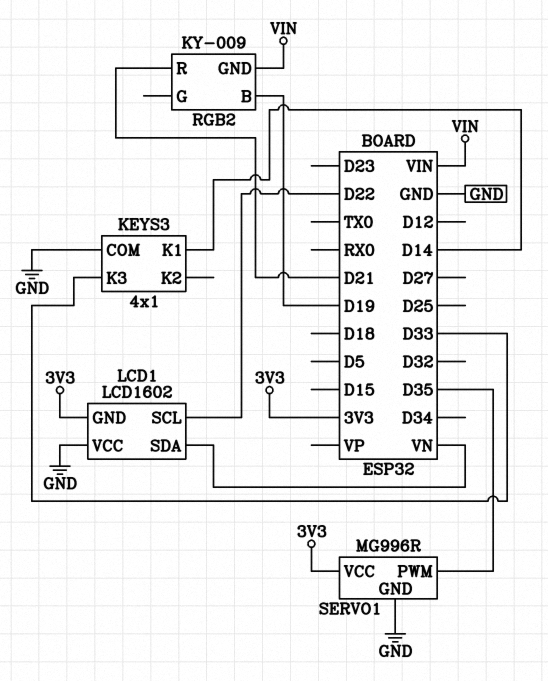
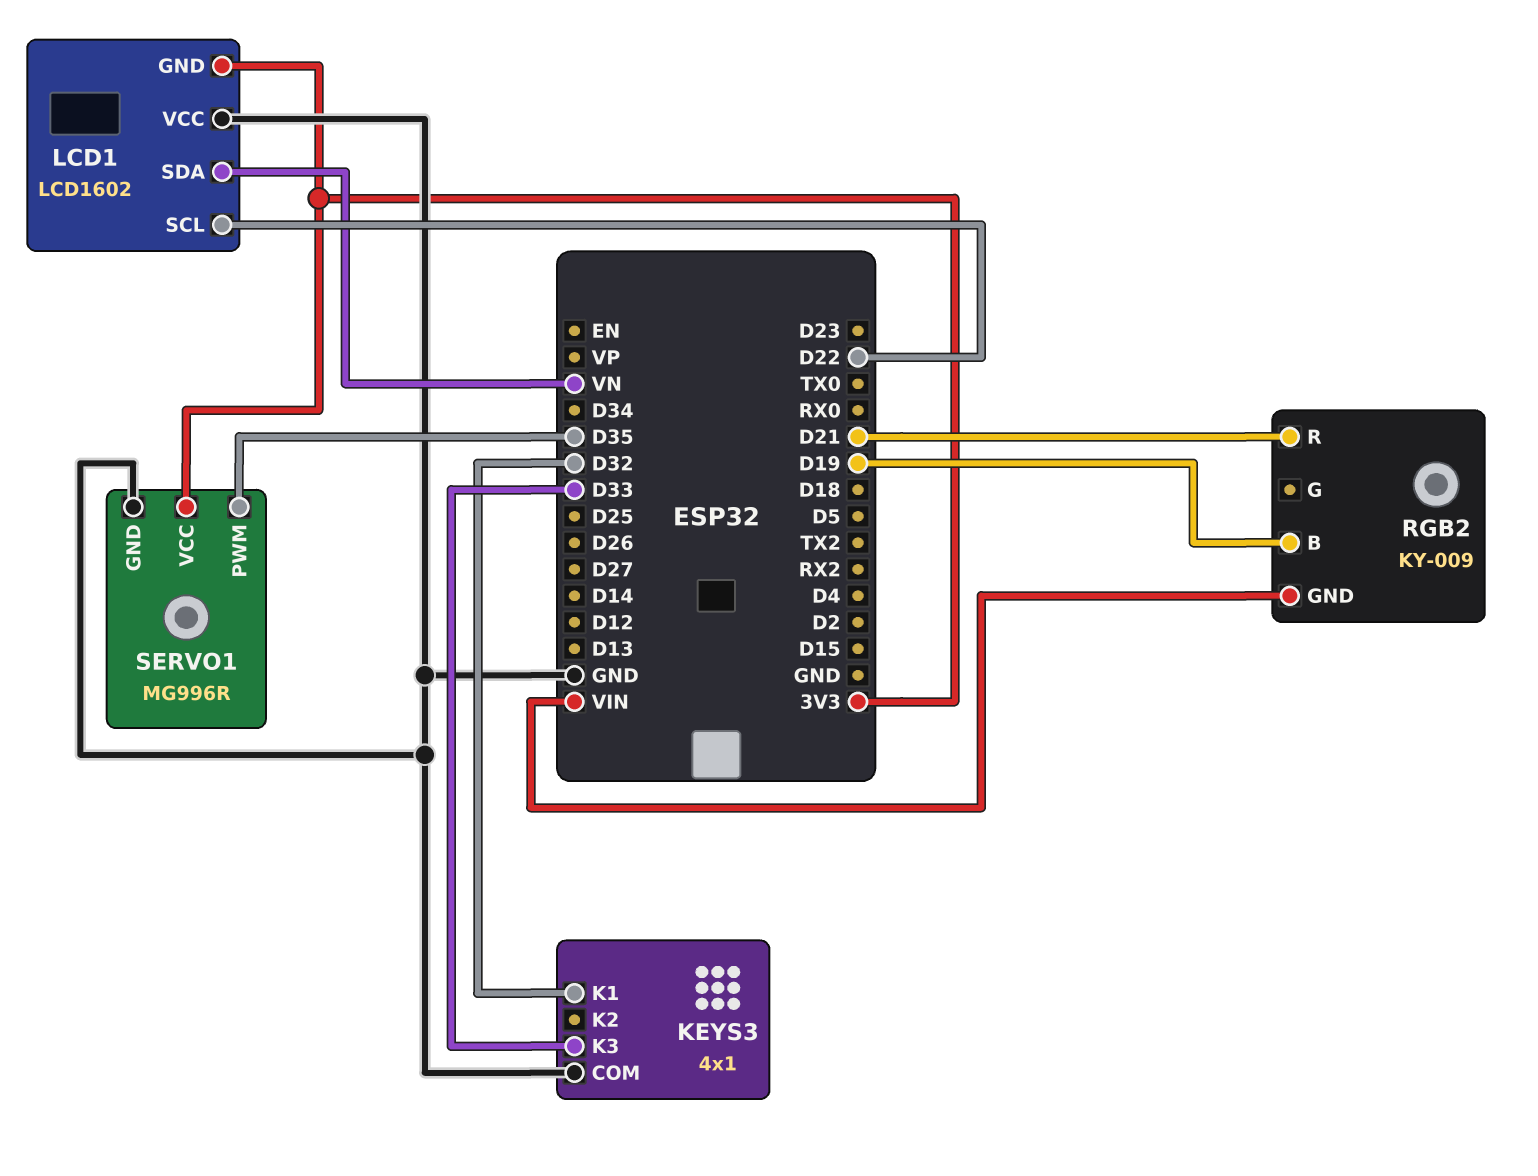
KEYS3 pin K1: D14 -> D32

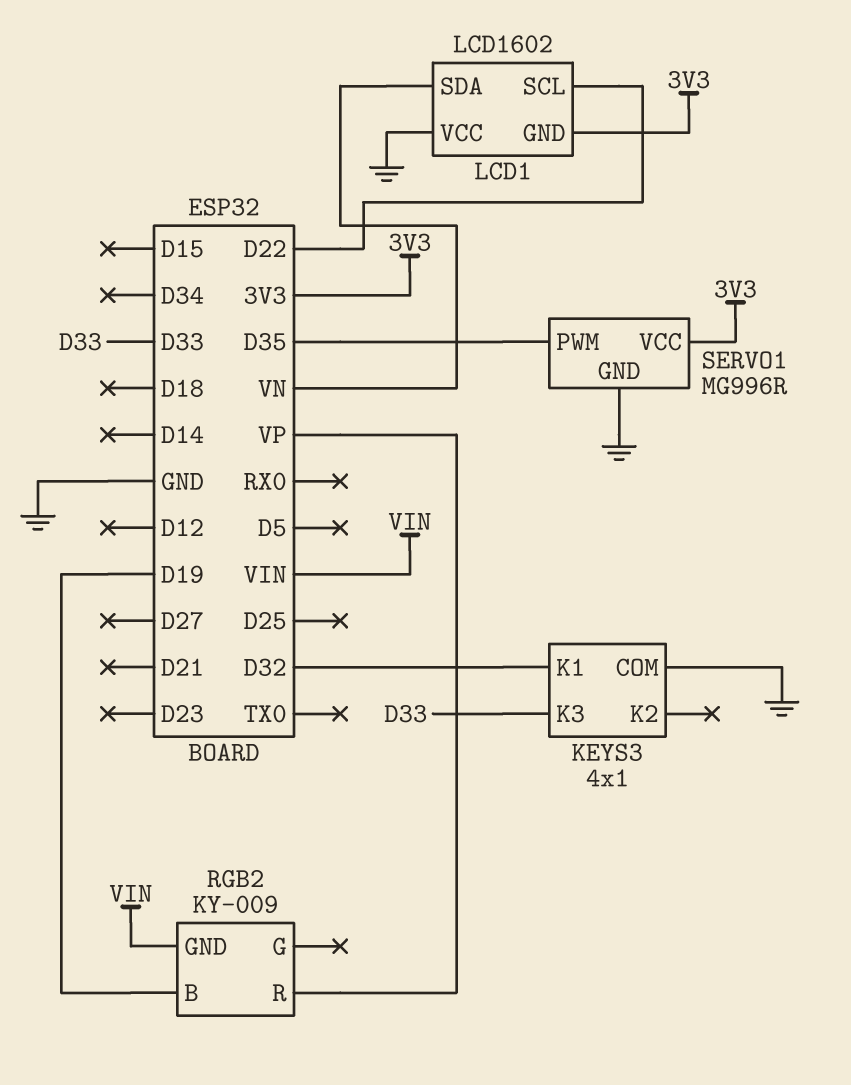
RGB2 pin R: D21 -> VP

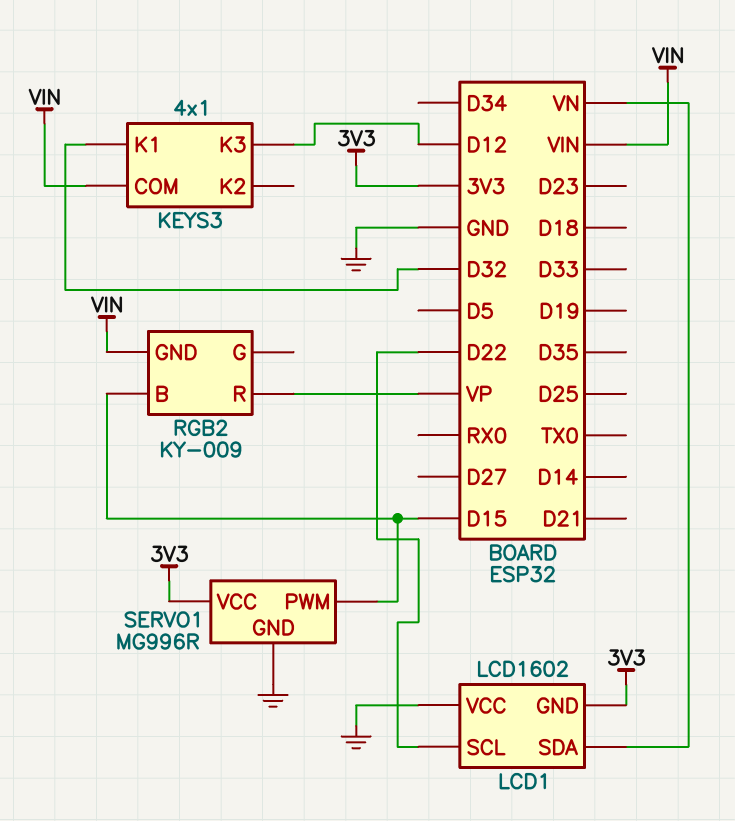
KEYS3 pin COM: GND -> VIN
KEYS3 pin K3: D33 -> D12
RGB2 pin B: D19 -> D15
SERVO1 pin PWM: D35 -> D15

